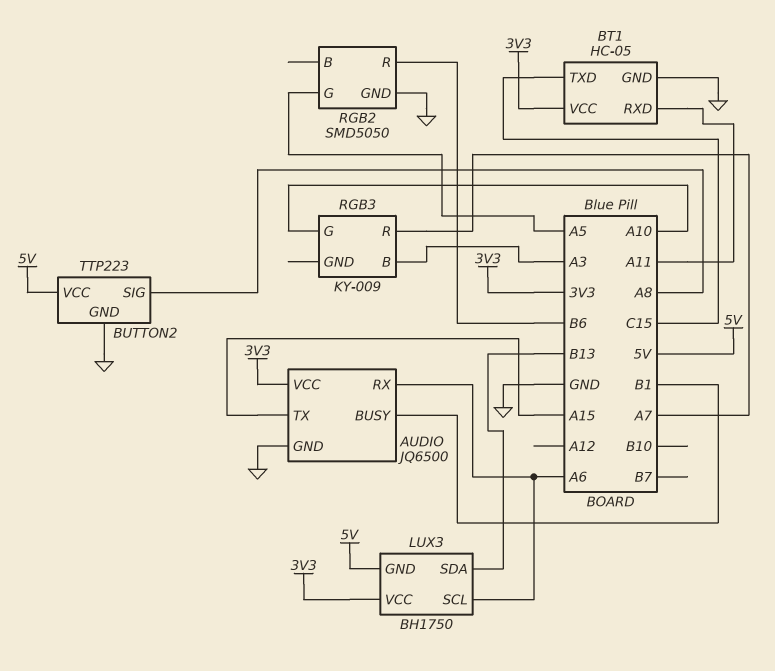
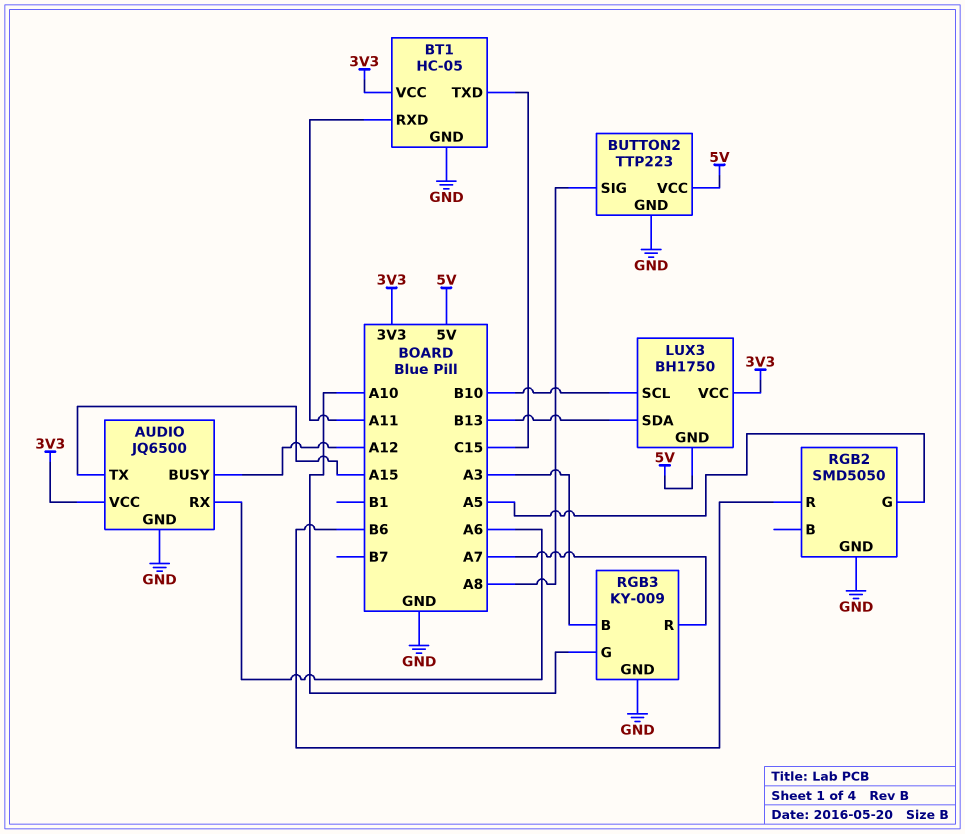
AUDIO pin BUSY: B1 -> A12
LUX3 pin SCL: A6 -> B10
RGB3 pin GND: none -> GND

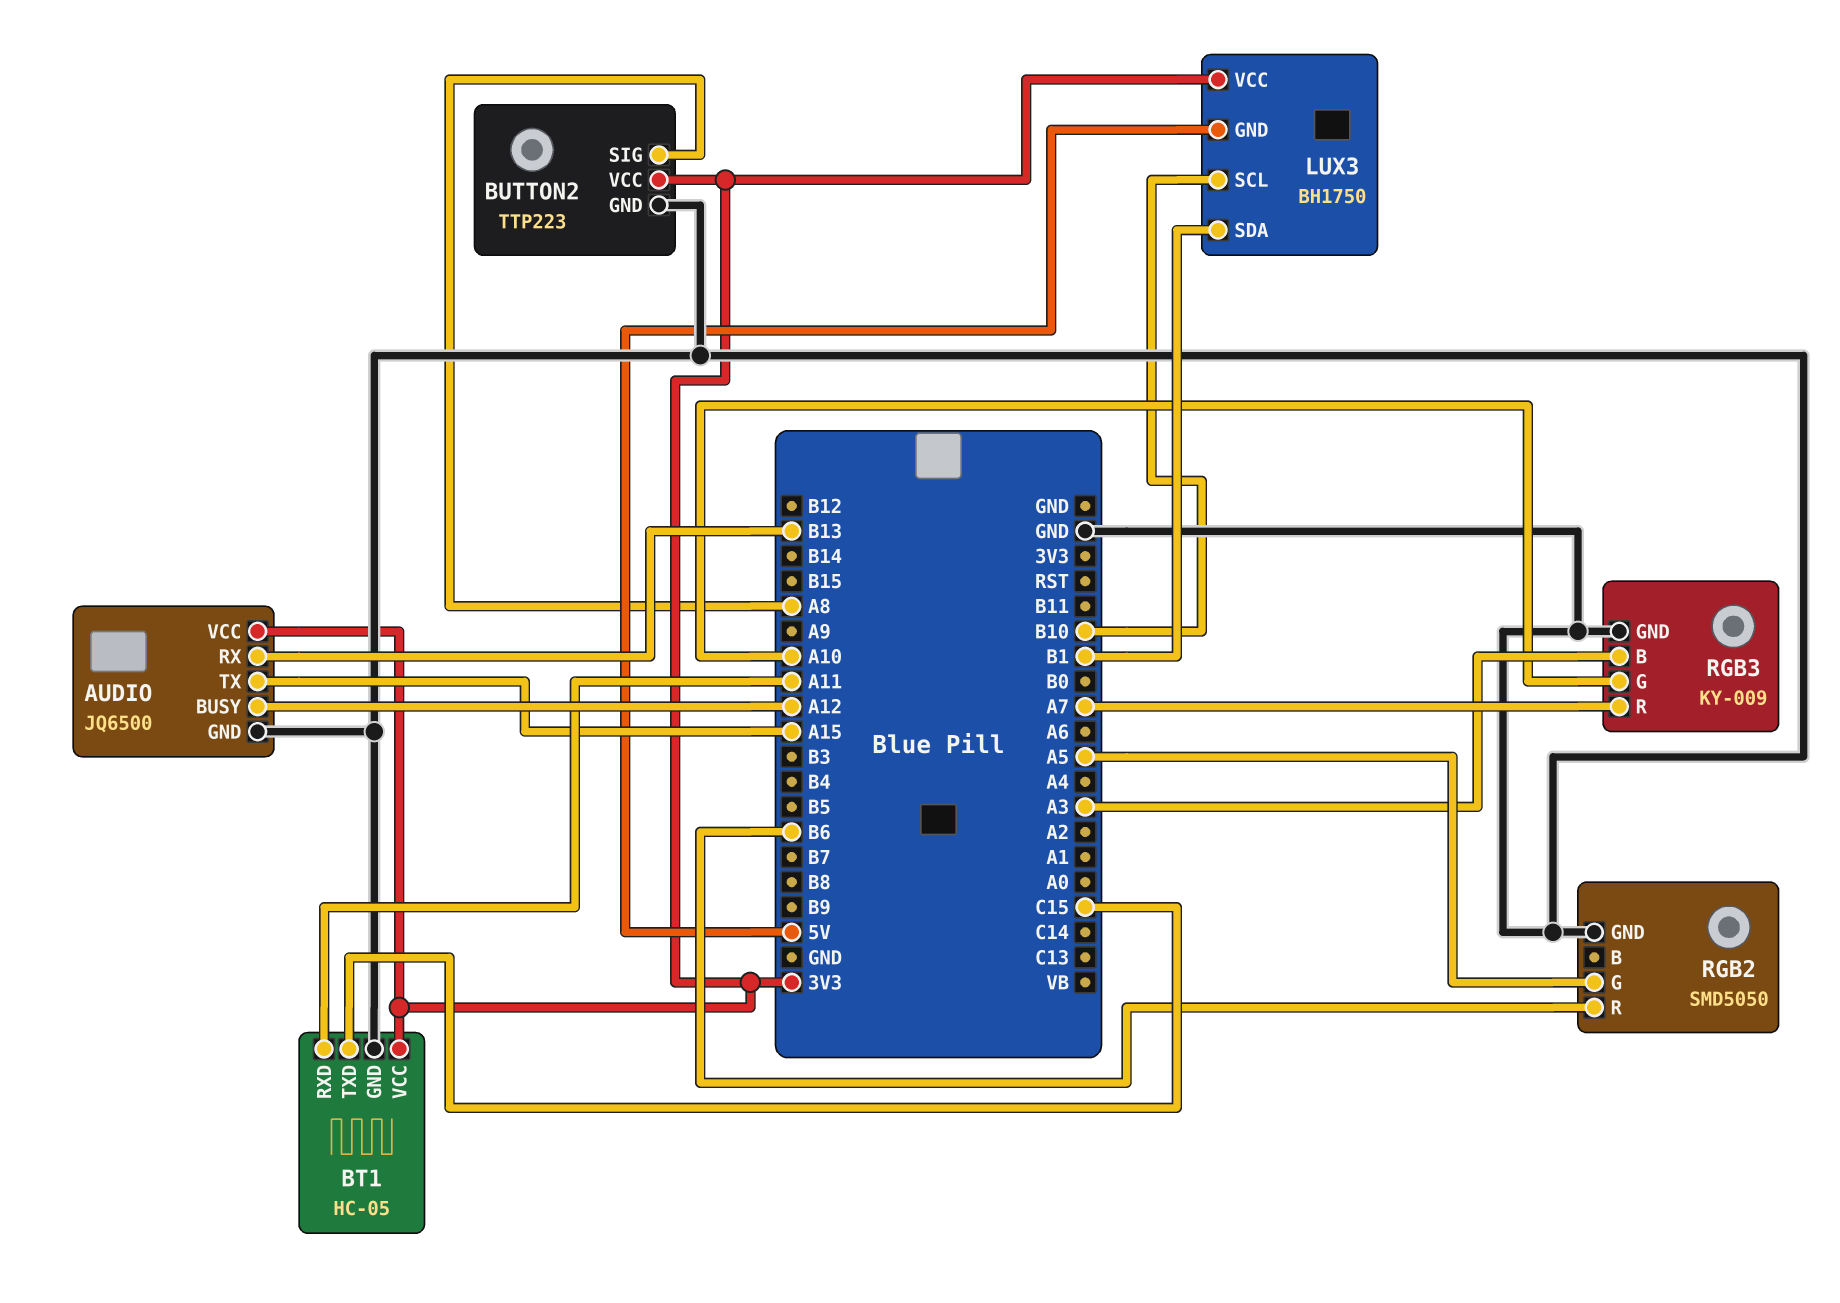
AUDIO pin RX: A6 -> B13
BUTTON2 pin VCC: 5V -> 3V3
LUX3 pin SDA: B13 -> B1

